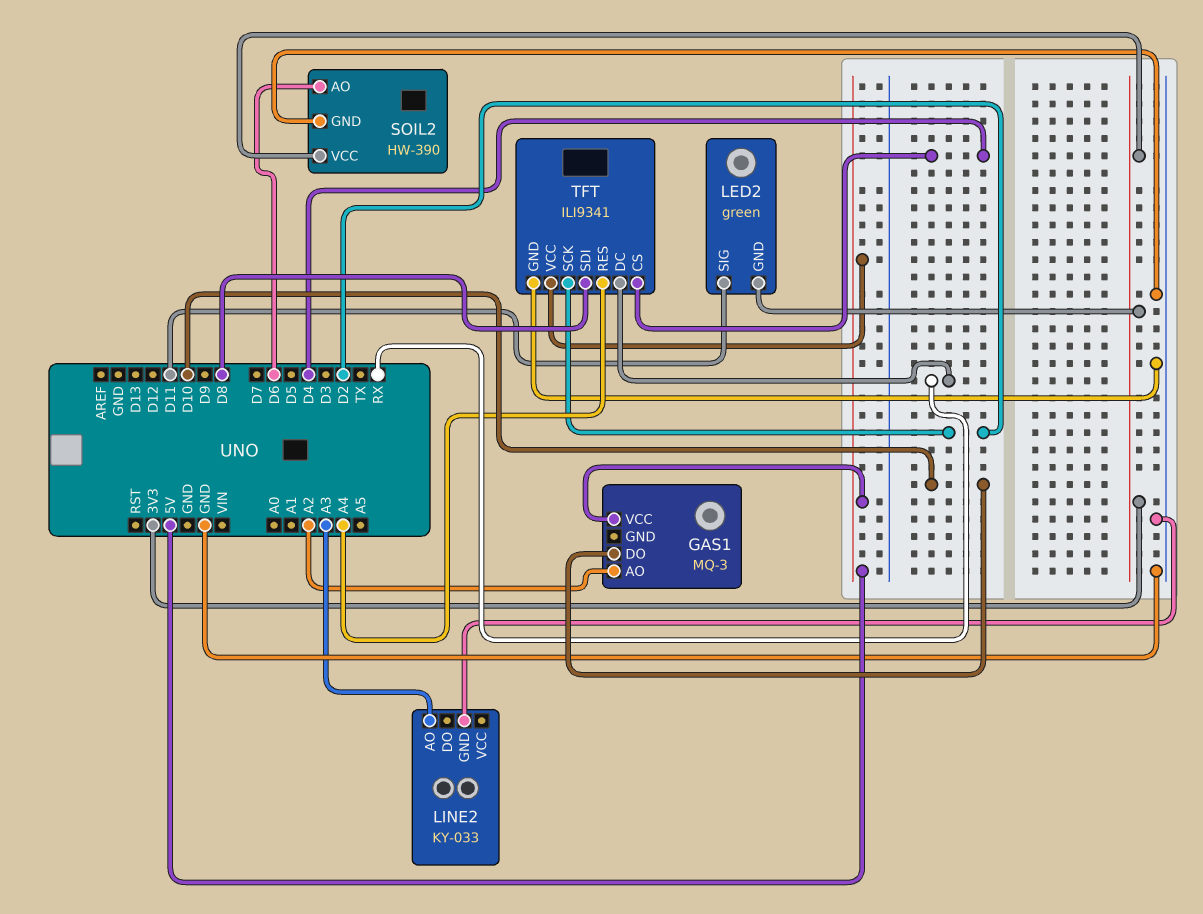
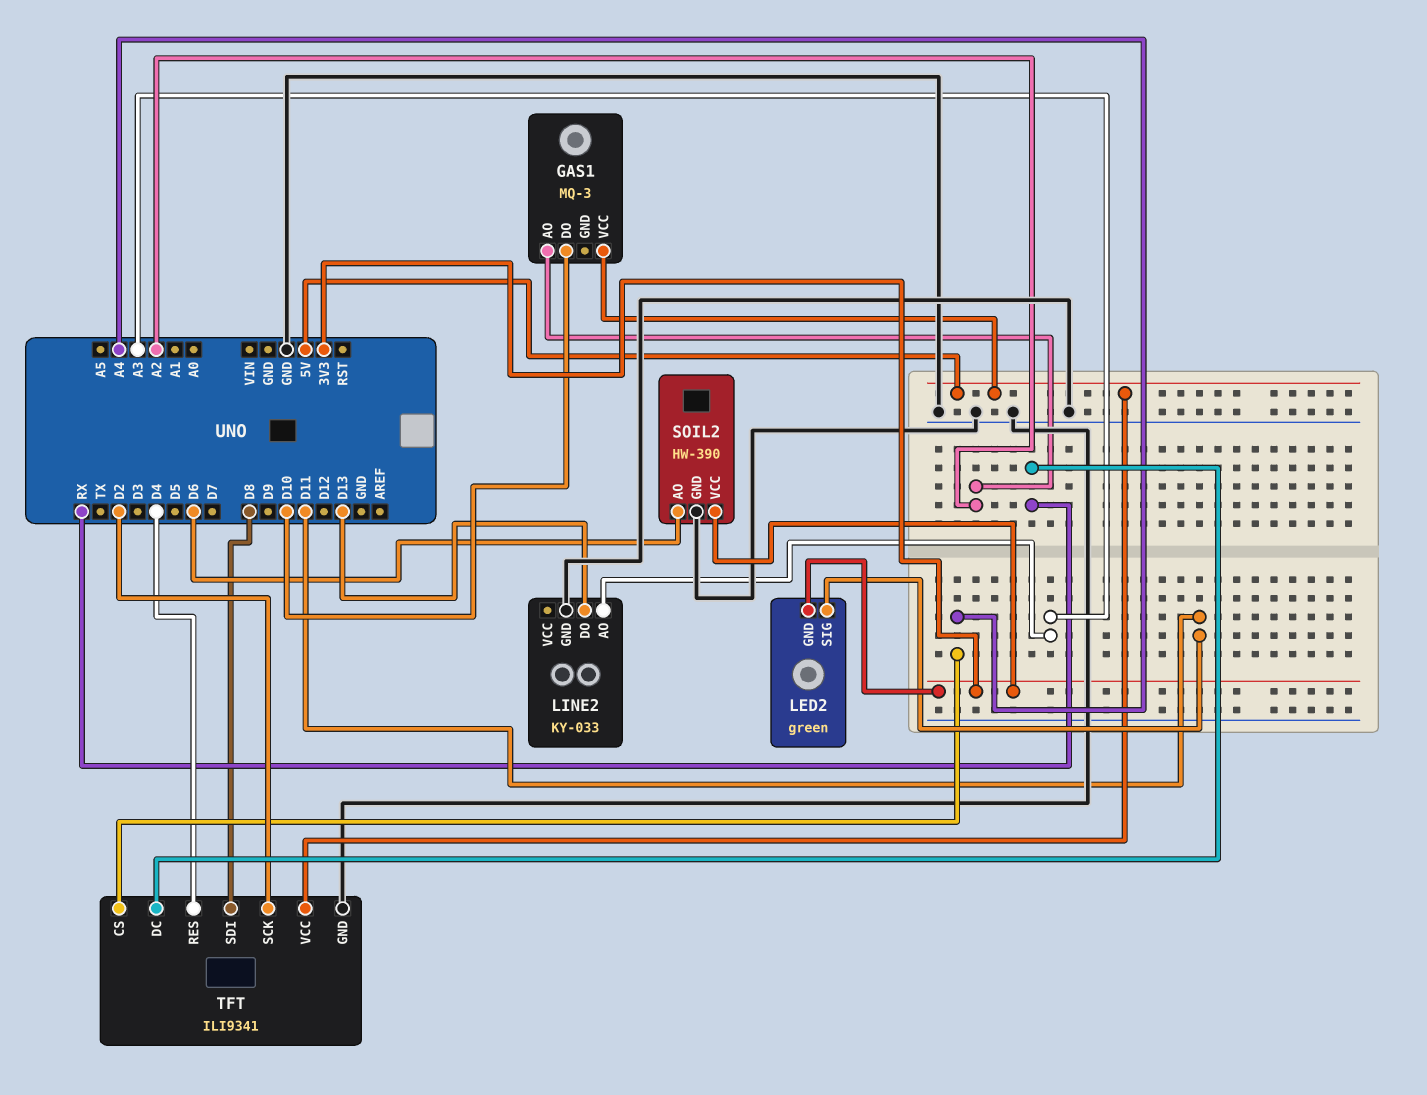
LINE2 pin DO: none -> D13
TFT pin CS: D4 -> A4
TFT pin RES: A4 -> D4

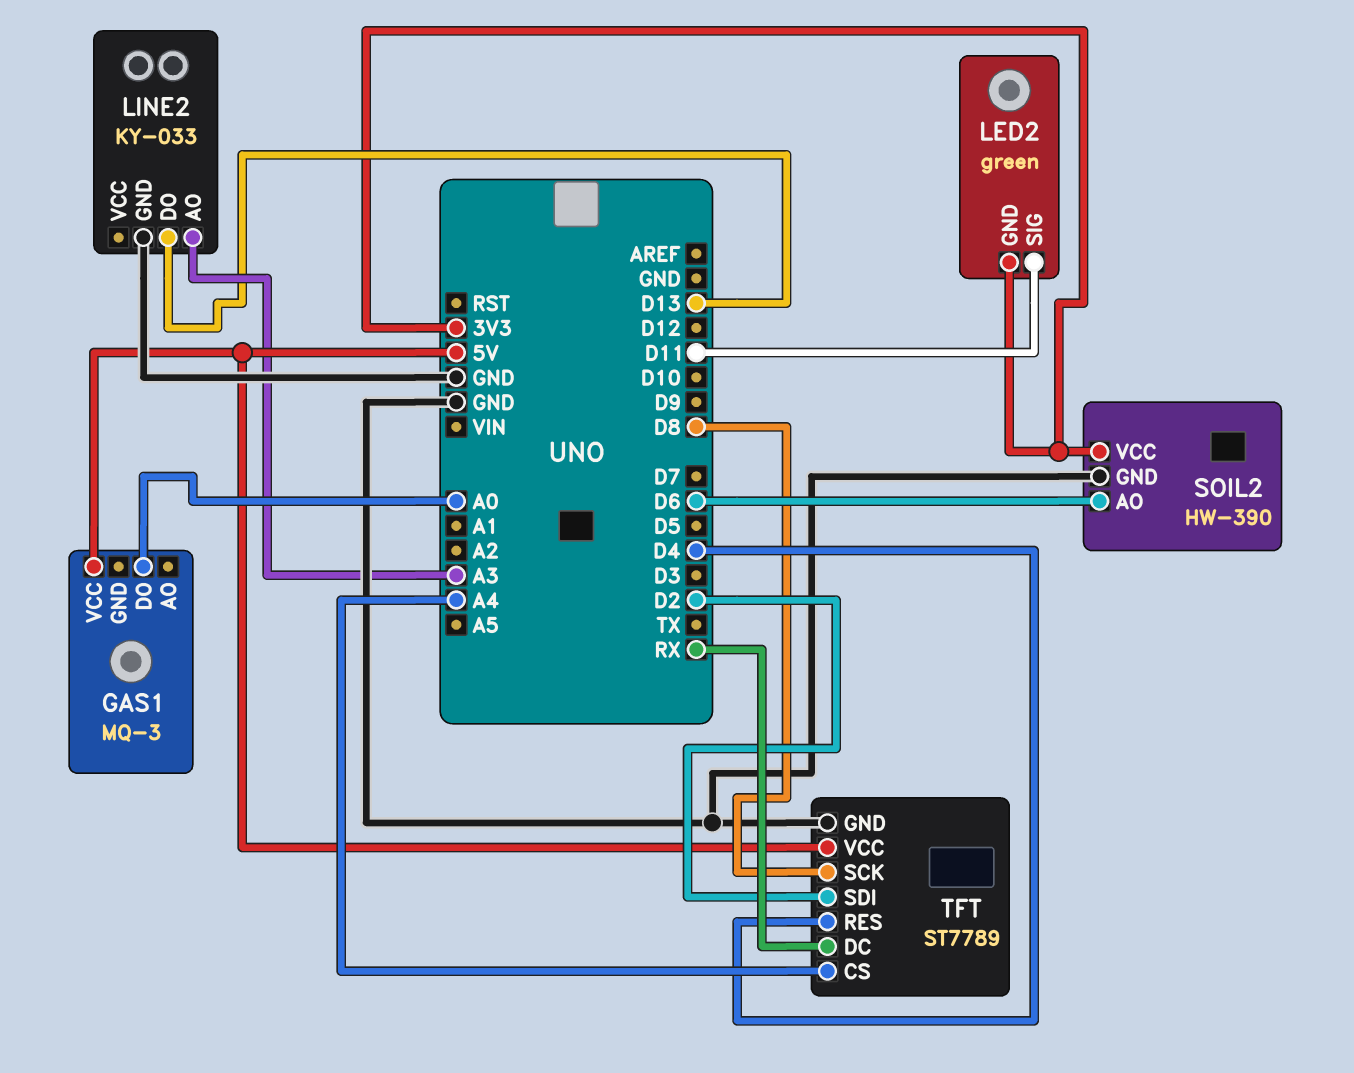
GAS1 pin AO: A2 -> none
GAS1 pin DO: D10 -> A0
TFT: ILI9341 -> ST7789
TFT pin SCK: D2 -> D8
TFT pin SDI: D8 -> D2

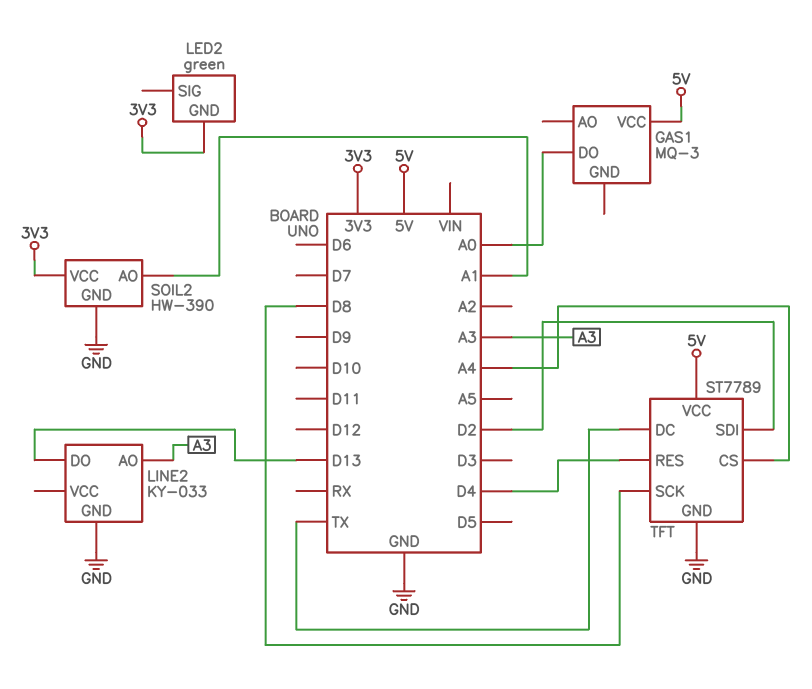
LED2 pin SIG: D11 -> none
SOIL2 pin AO: D6 -> A1
TFT pin DC: RX -> TX

